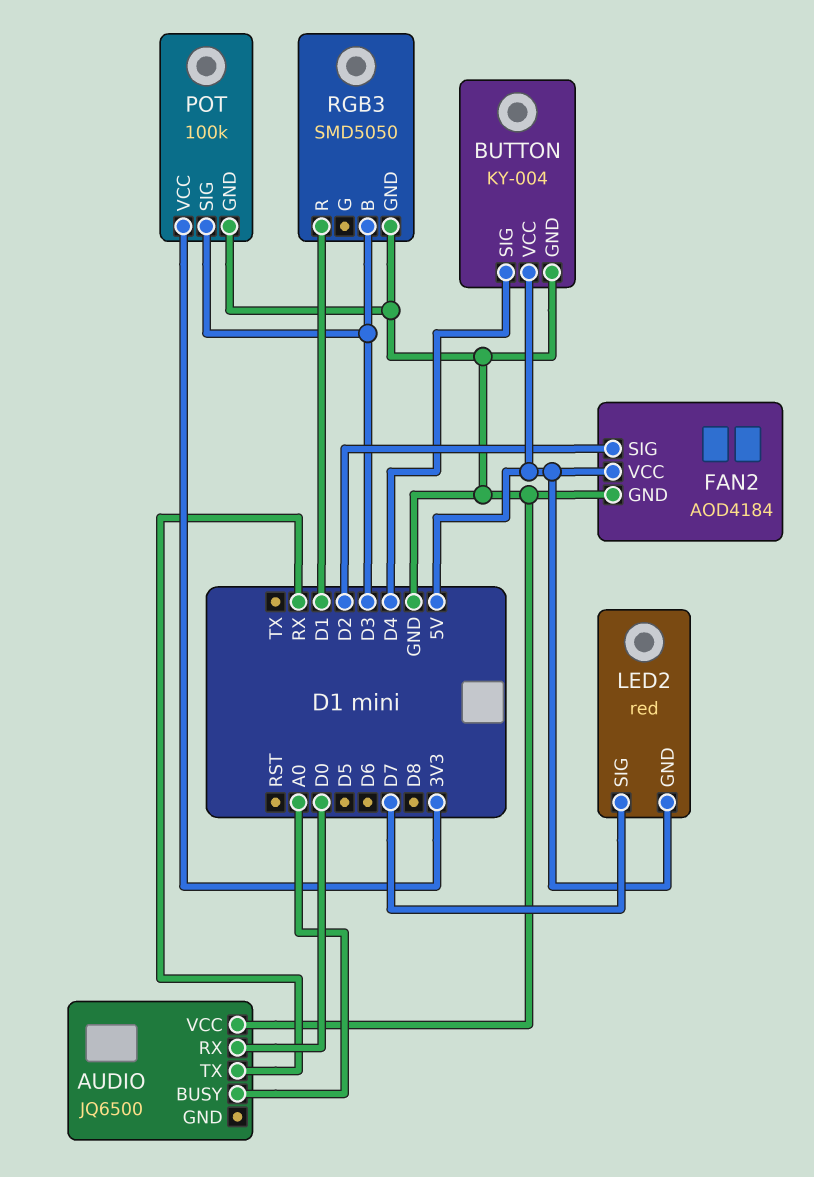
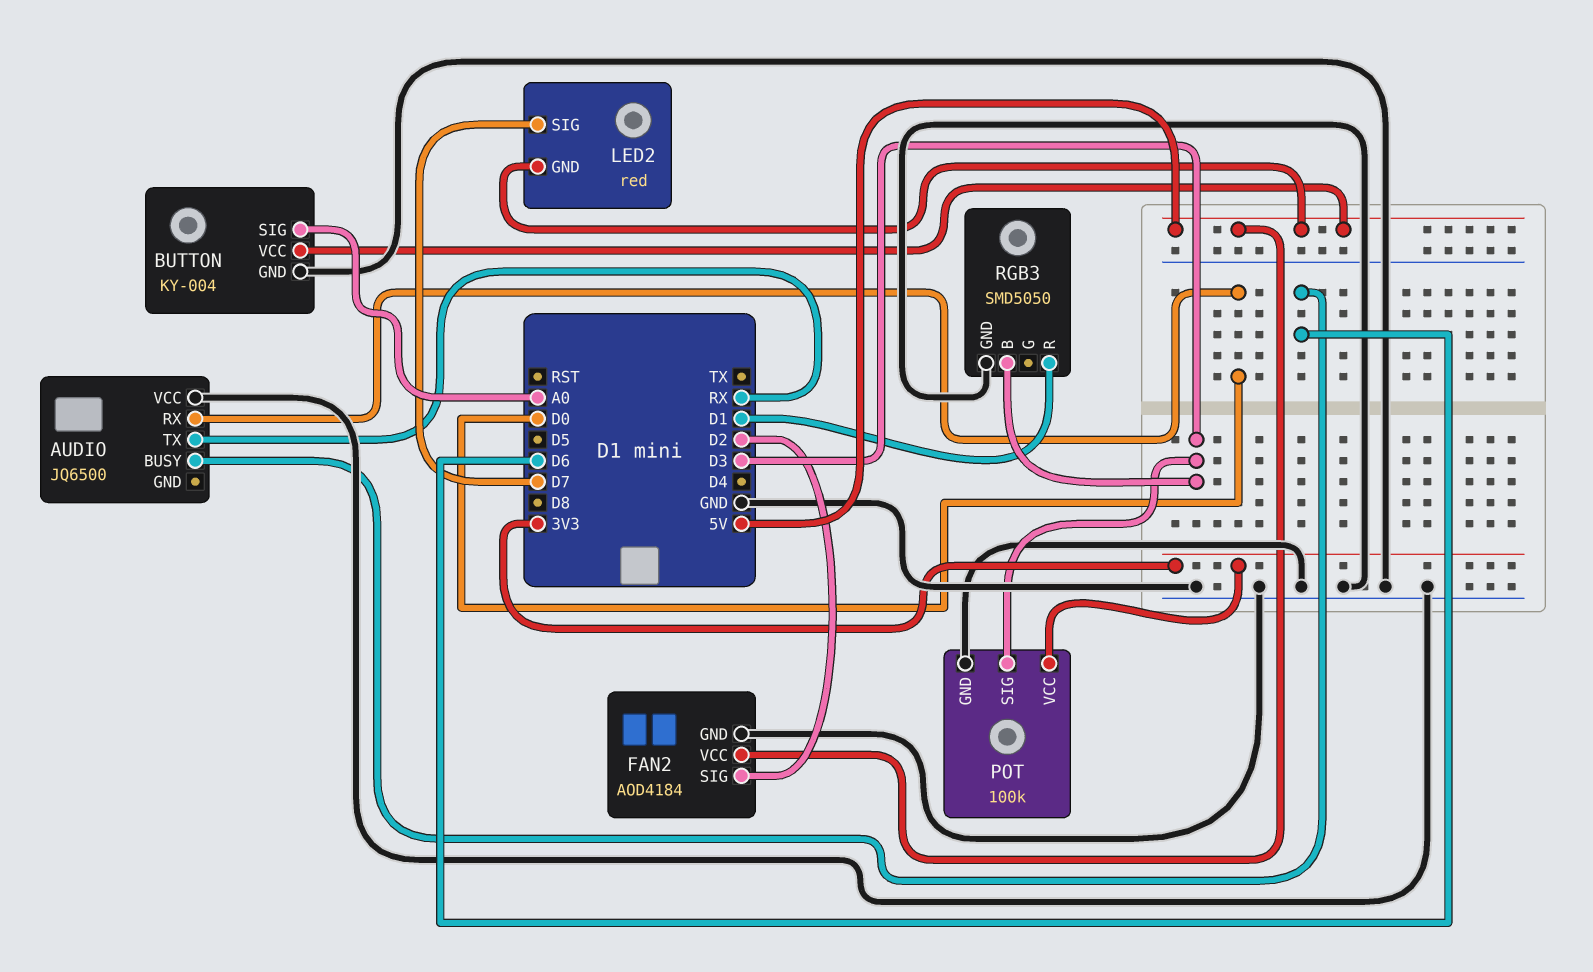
AUDIO pin BUSY: A0 -> D6
BUTTON pin SIG: D4 -> A0

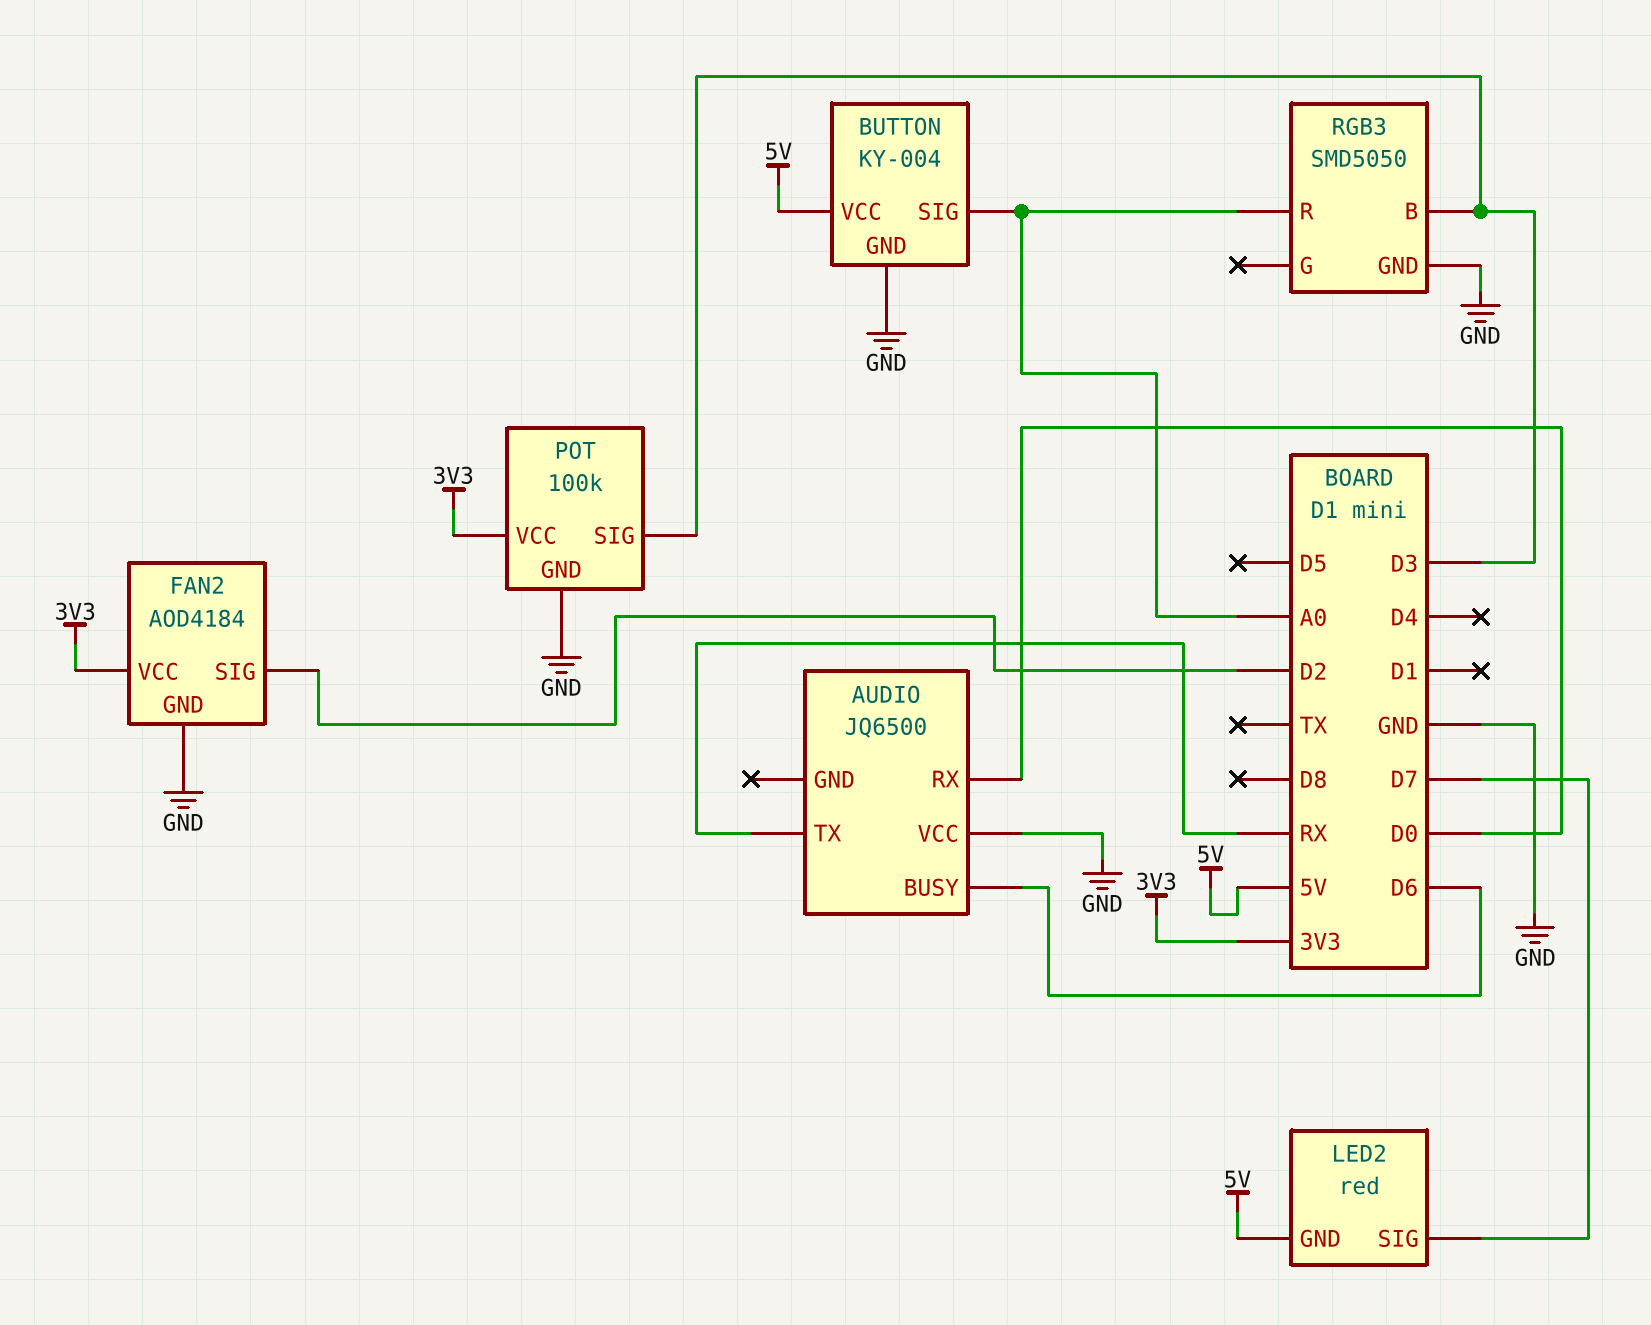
FAN2 pin VCC: 5V -> 3V3
RGB3 pin R: D1 -> A0

